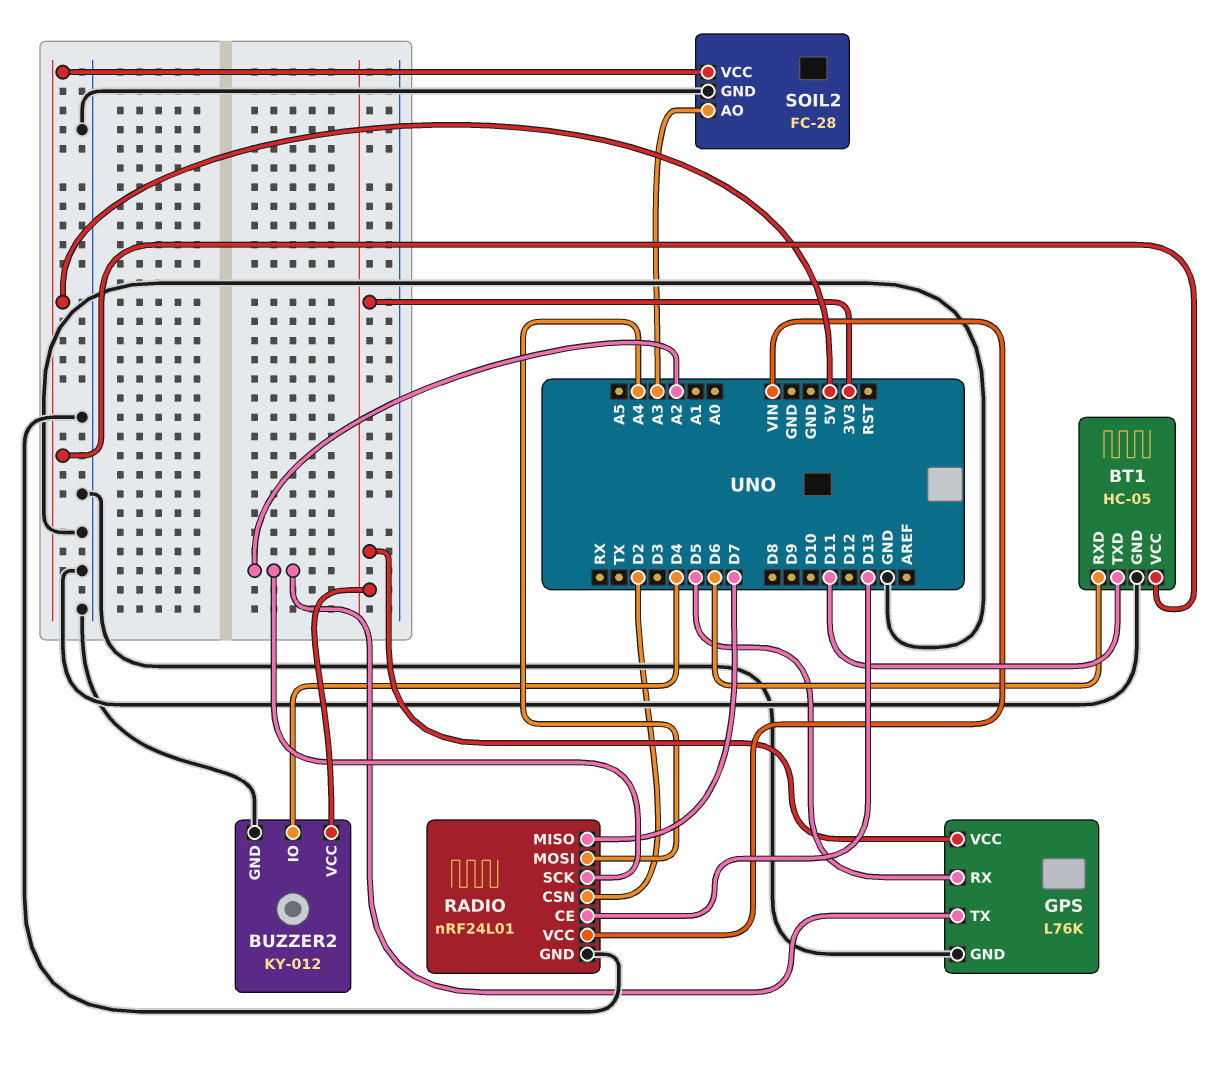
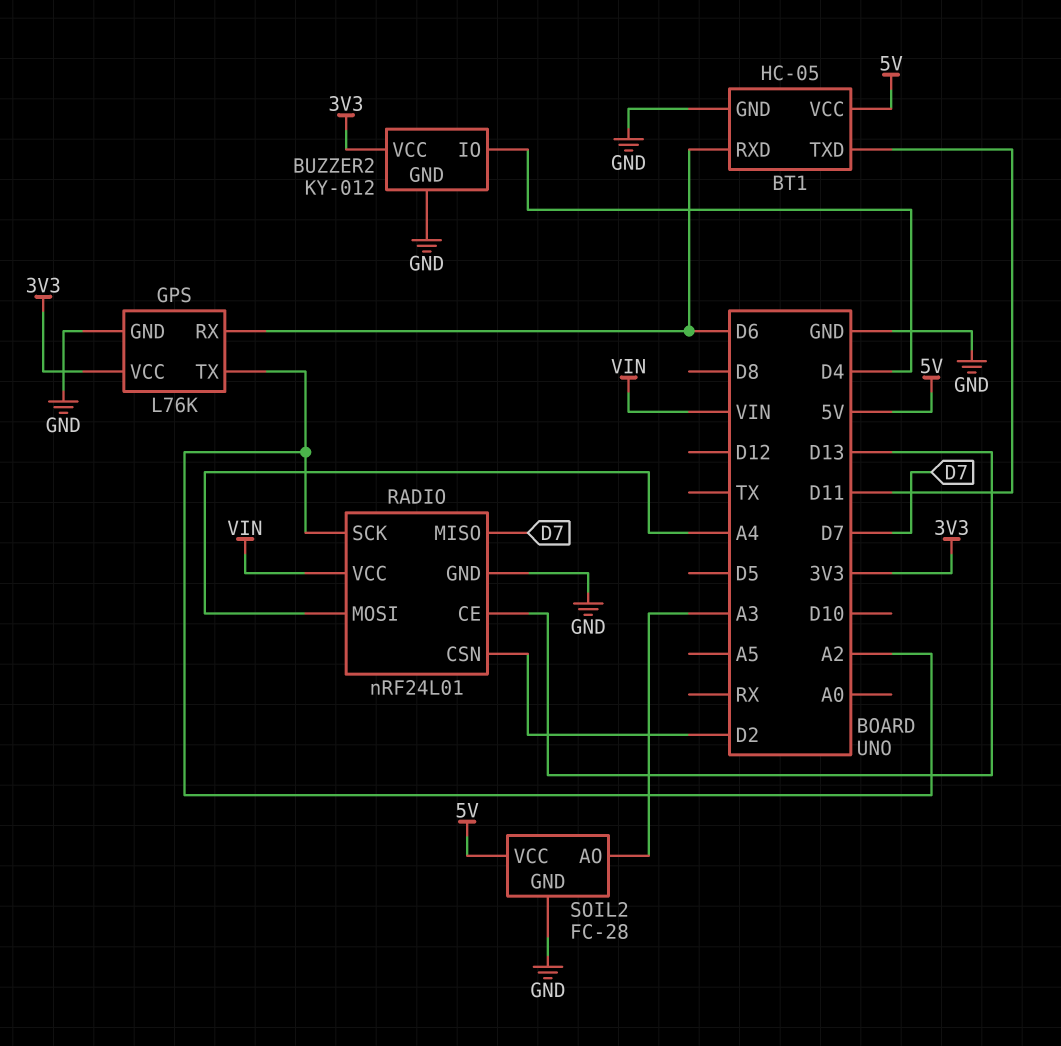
GPS pin RX: D5 -> D6

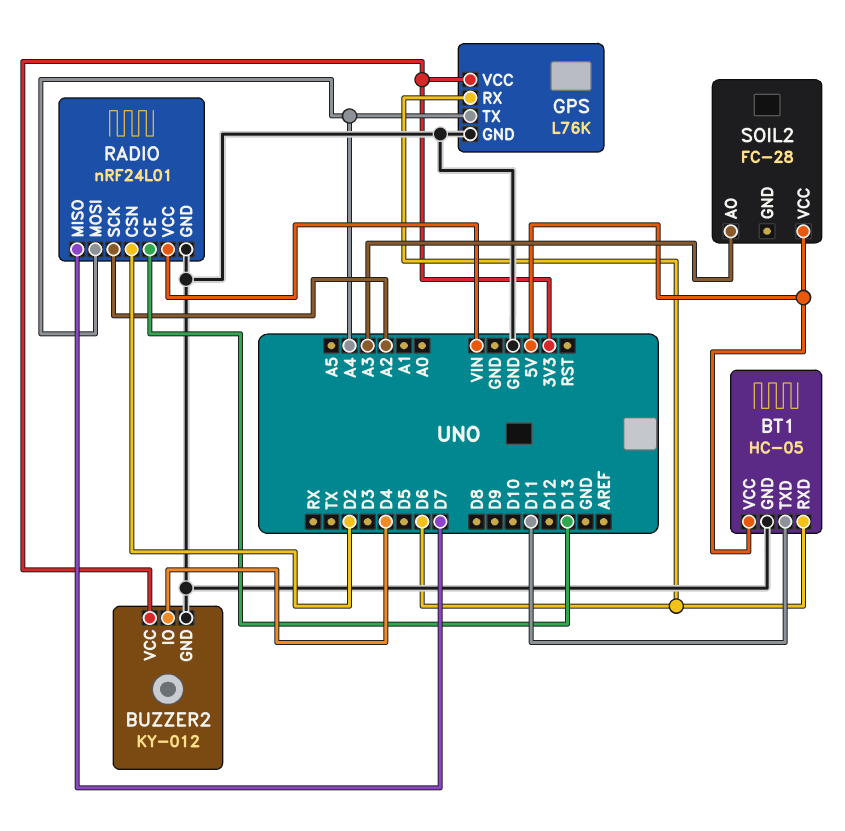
GPS pin TX: A2 -> A4
SOIL2 pin GND: GND -> none

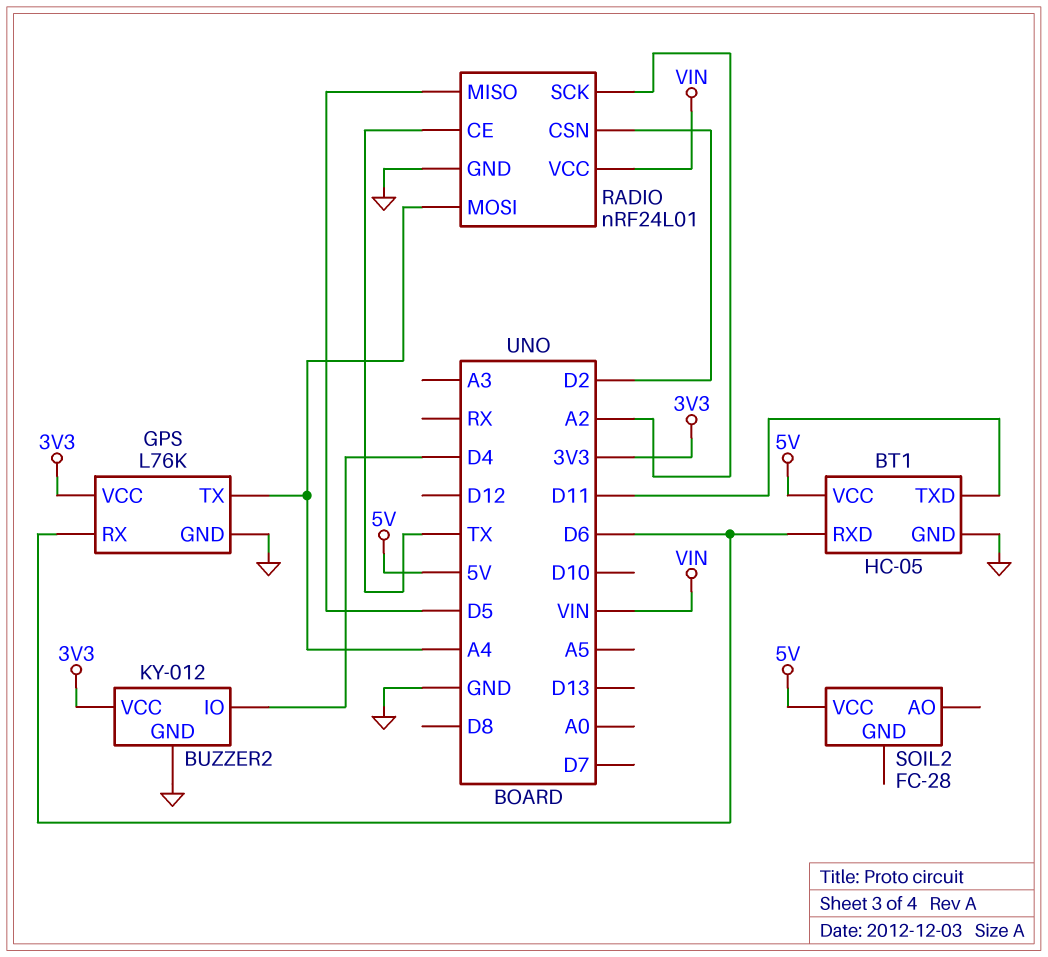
RADIO pin CE: D13 -> TX
RADIO pin MISO: D7 -> D5
SOIL2 pin AO: A3 -> none

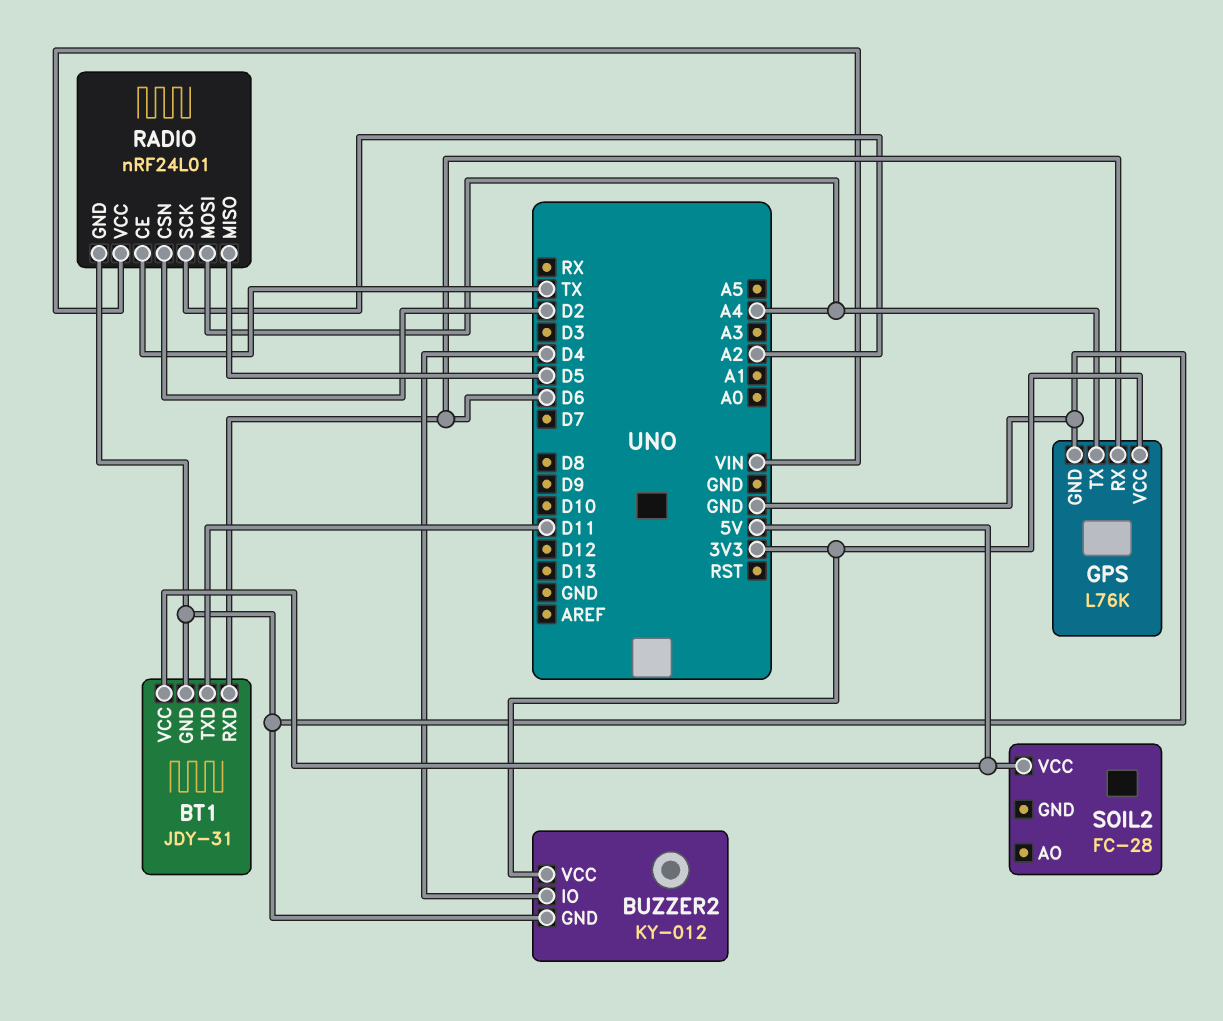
BT1: HC-05 -> JDY-31

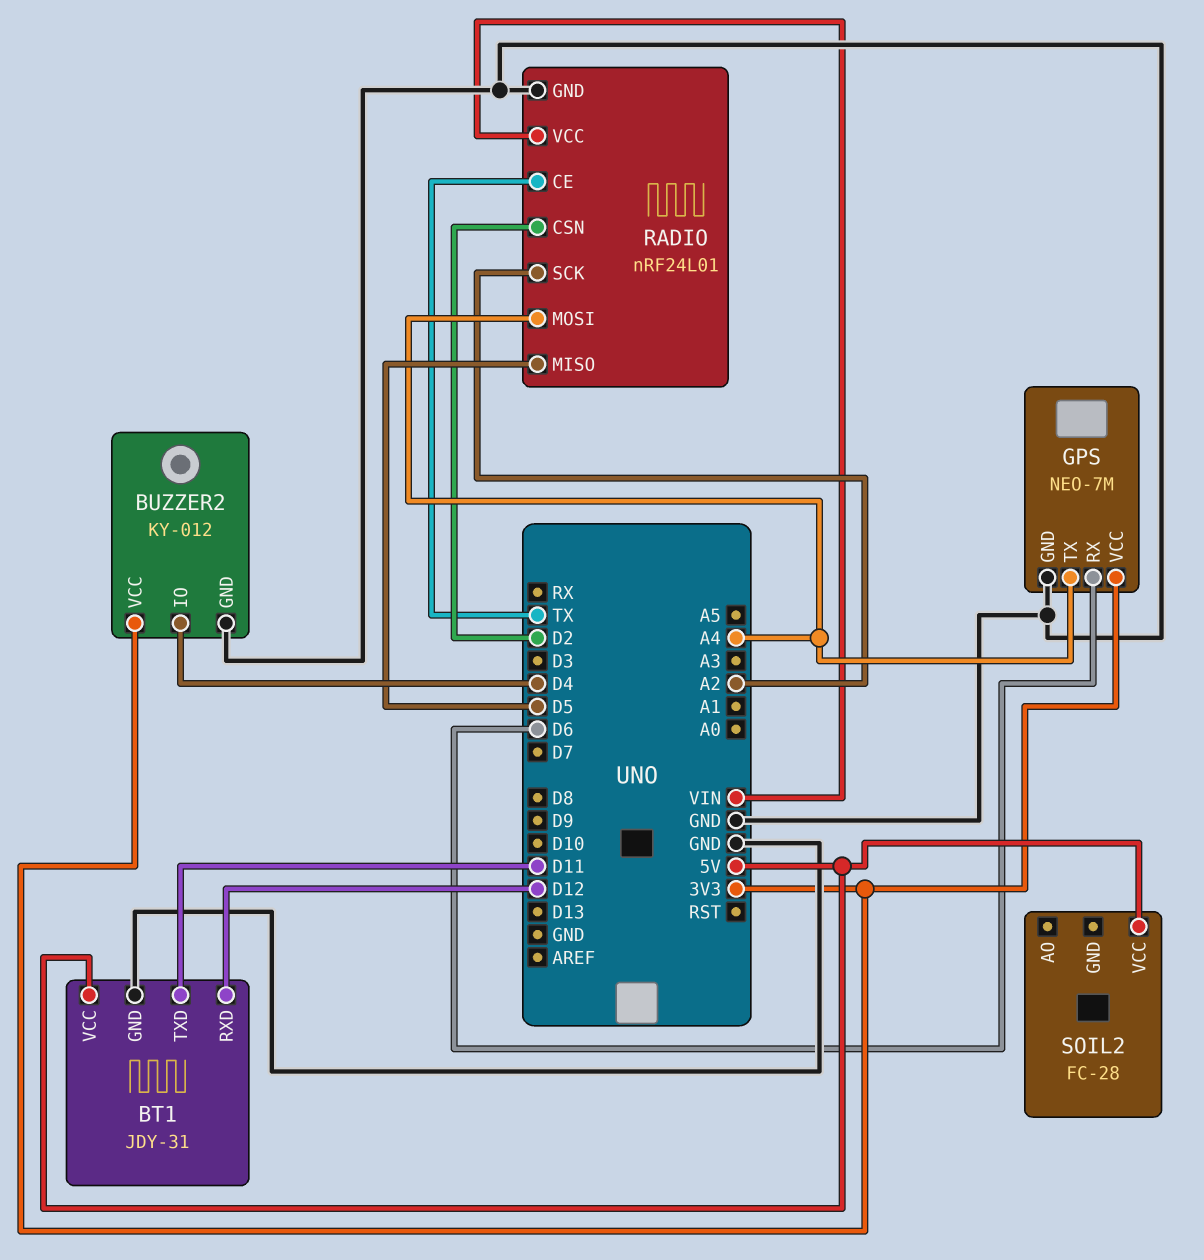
BT1 pin RXD: D6 -> D12
GPS: L76K -> NEO-7M

